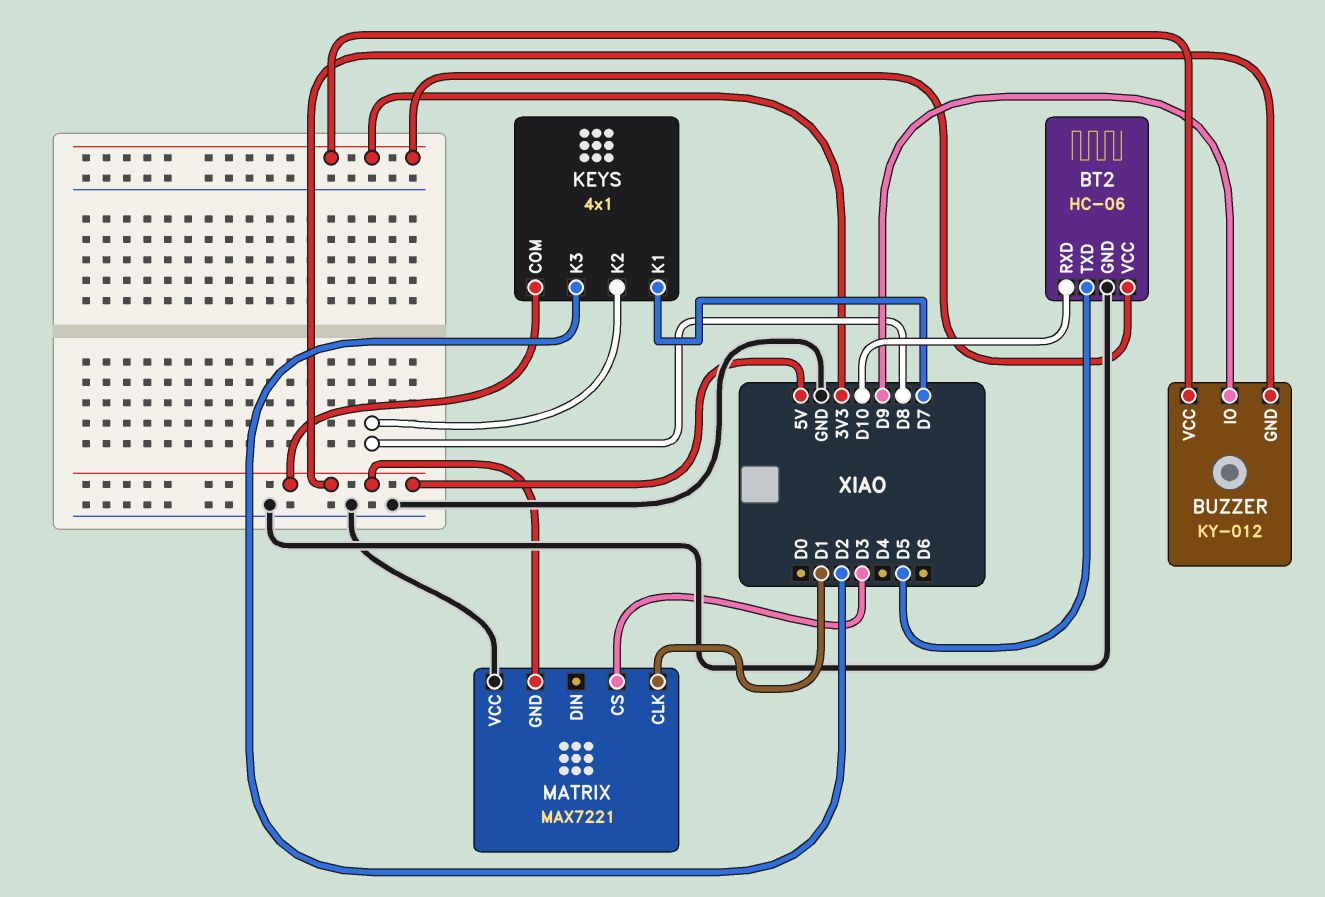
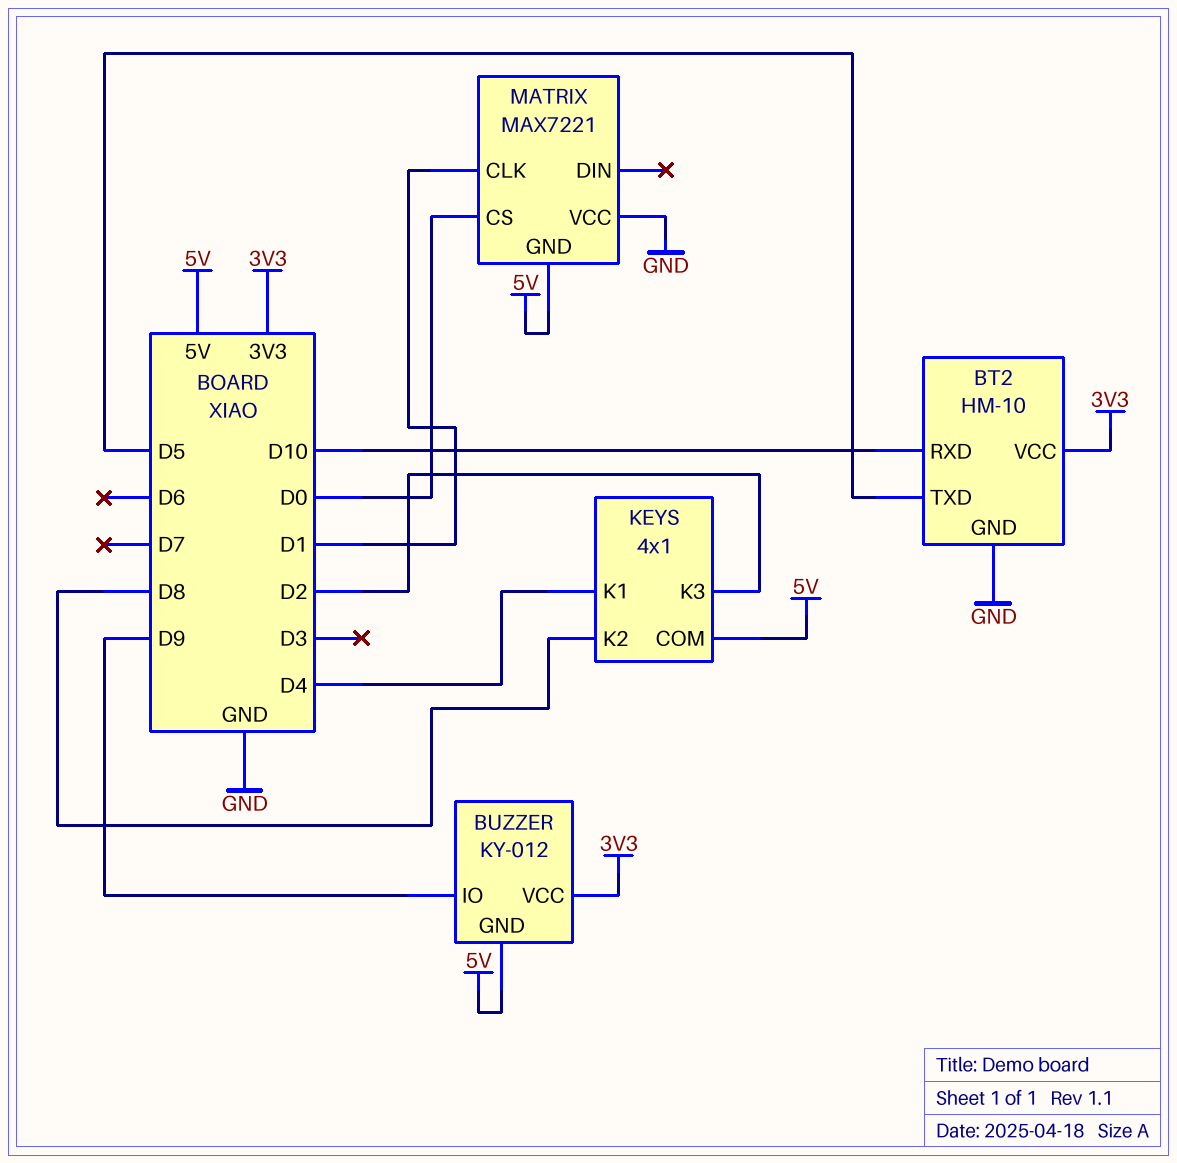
BT2: HC-06 -> HM-10
KEYS pin K1: D7 -> D4
MATRIX pin CS: D3 -> D0

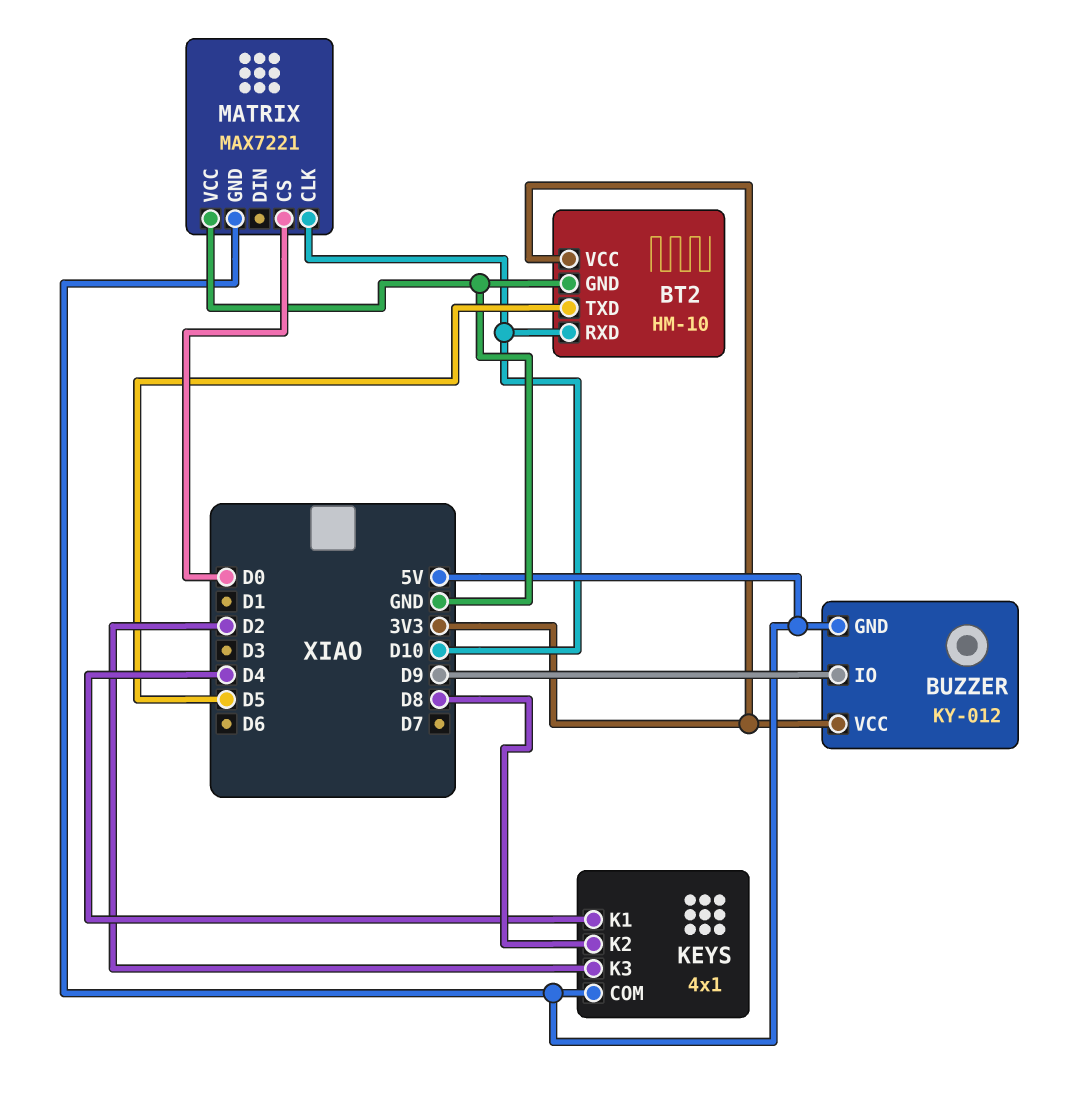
MATRIX pin CLK: D1 -> D10

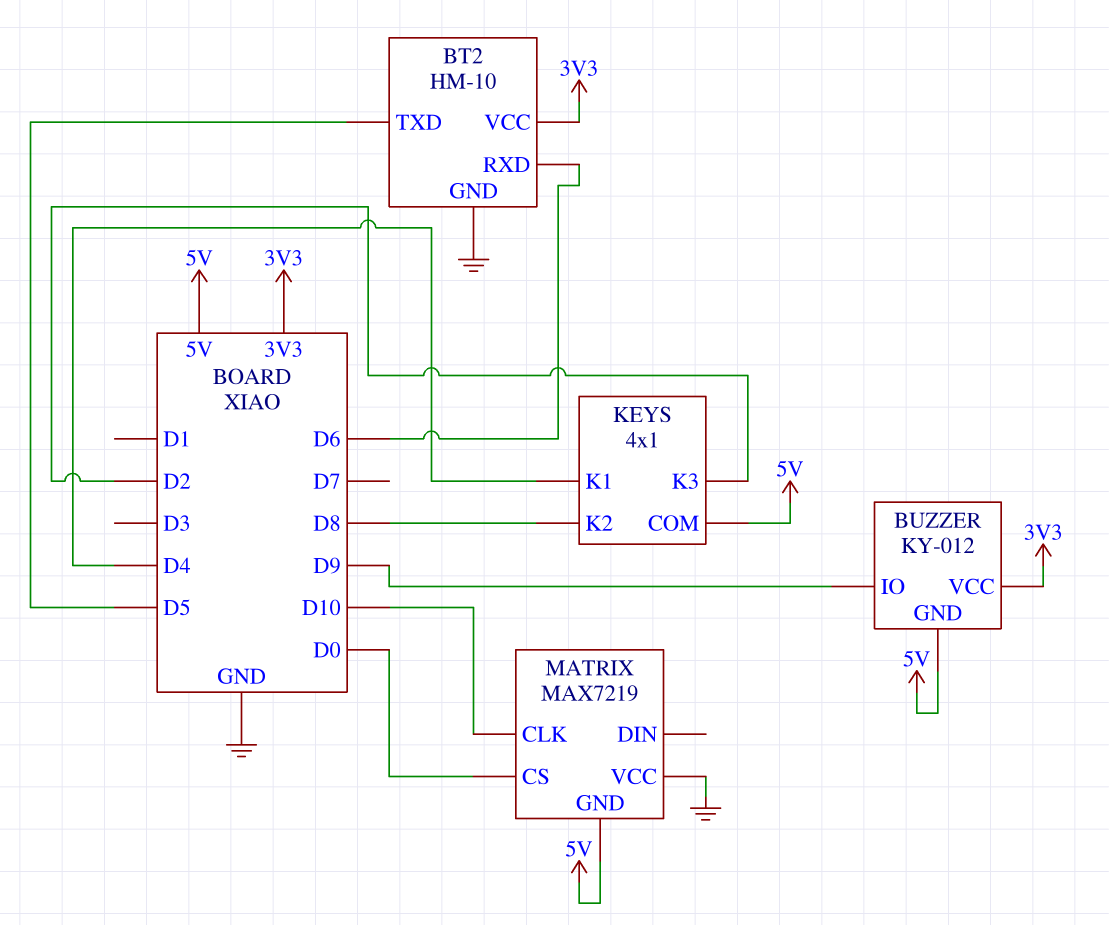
BT2 pin RXD: D10 -> D6
MATRIX: MAX7221 -> MAX7219

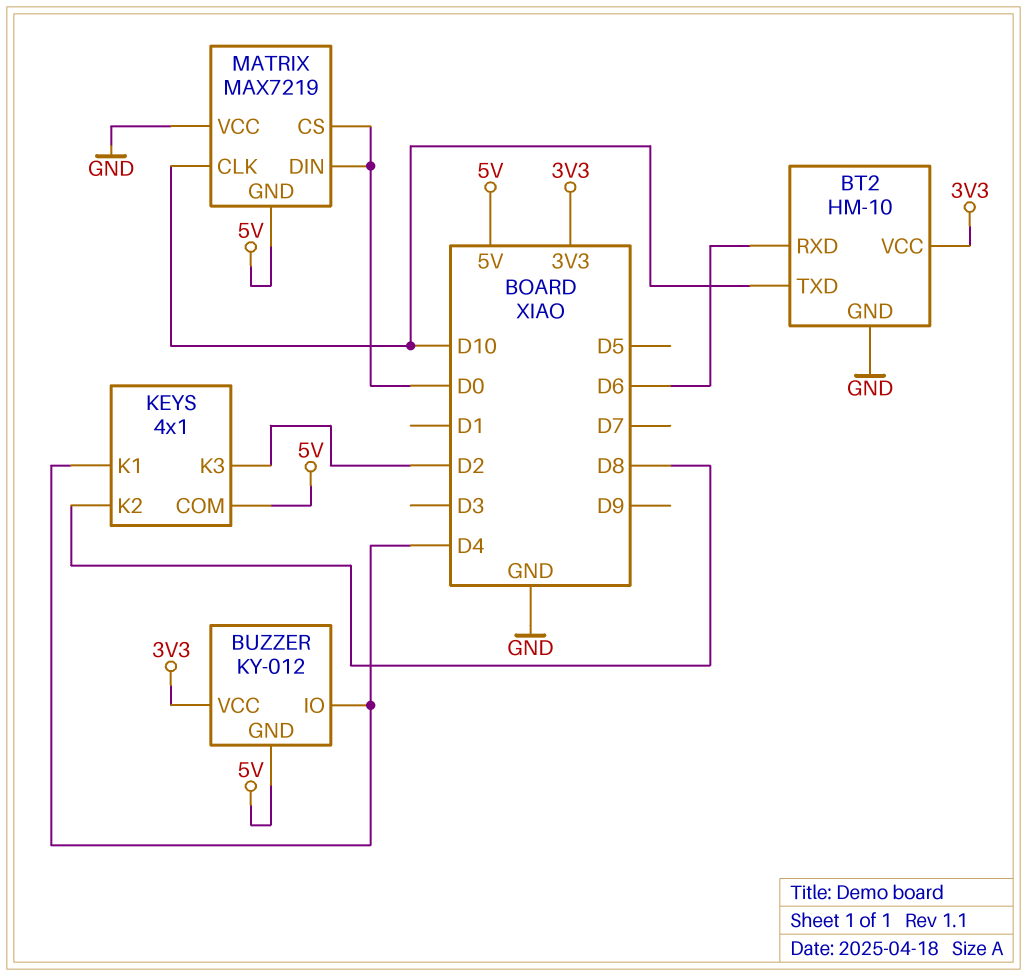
BT2 pin TXD: D5 -> D10
BUZZER pin IO: D9 -> D4
MATRIX pin DIN: none -> D0

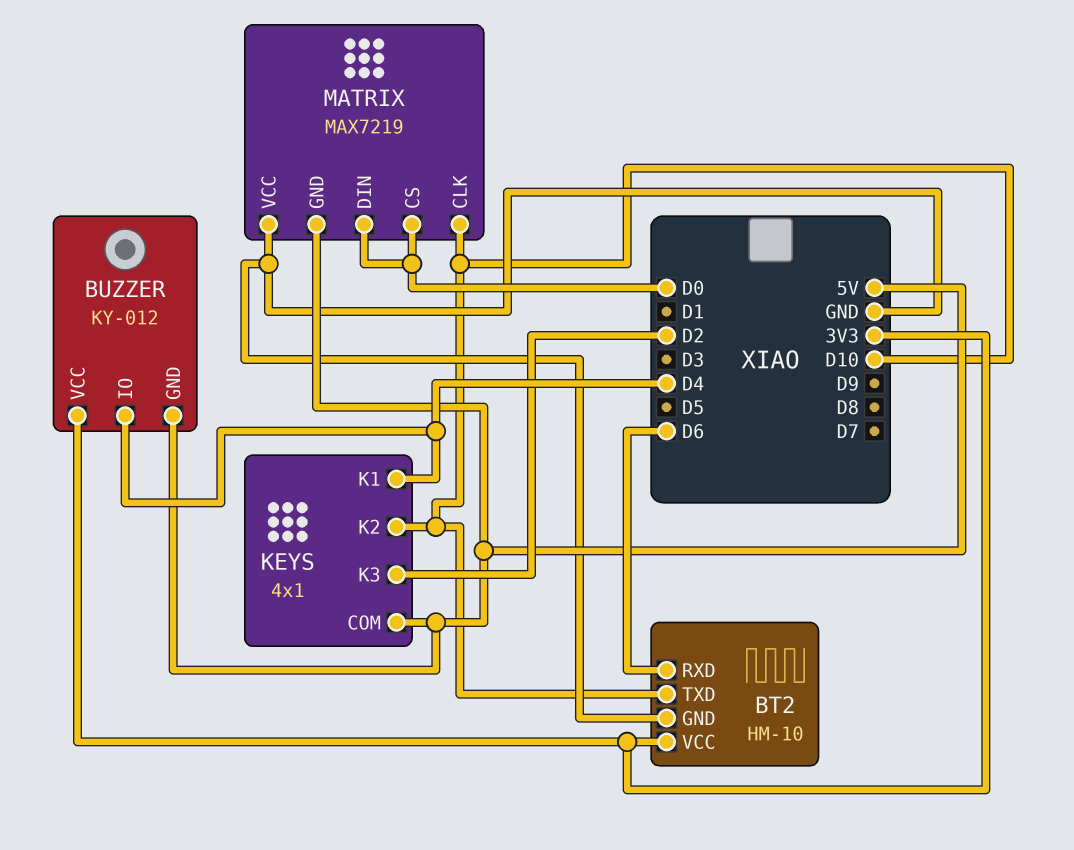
KEYS pin K2: D8 -> D10

